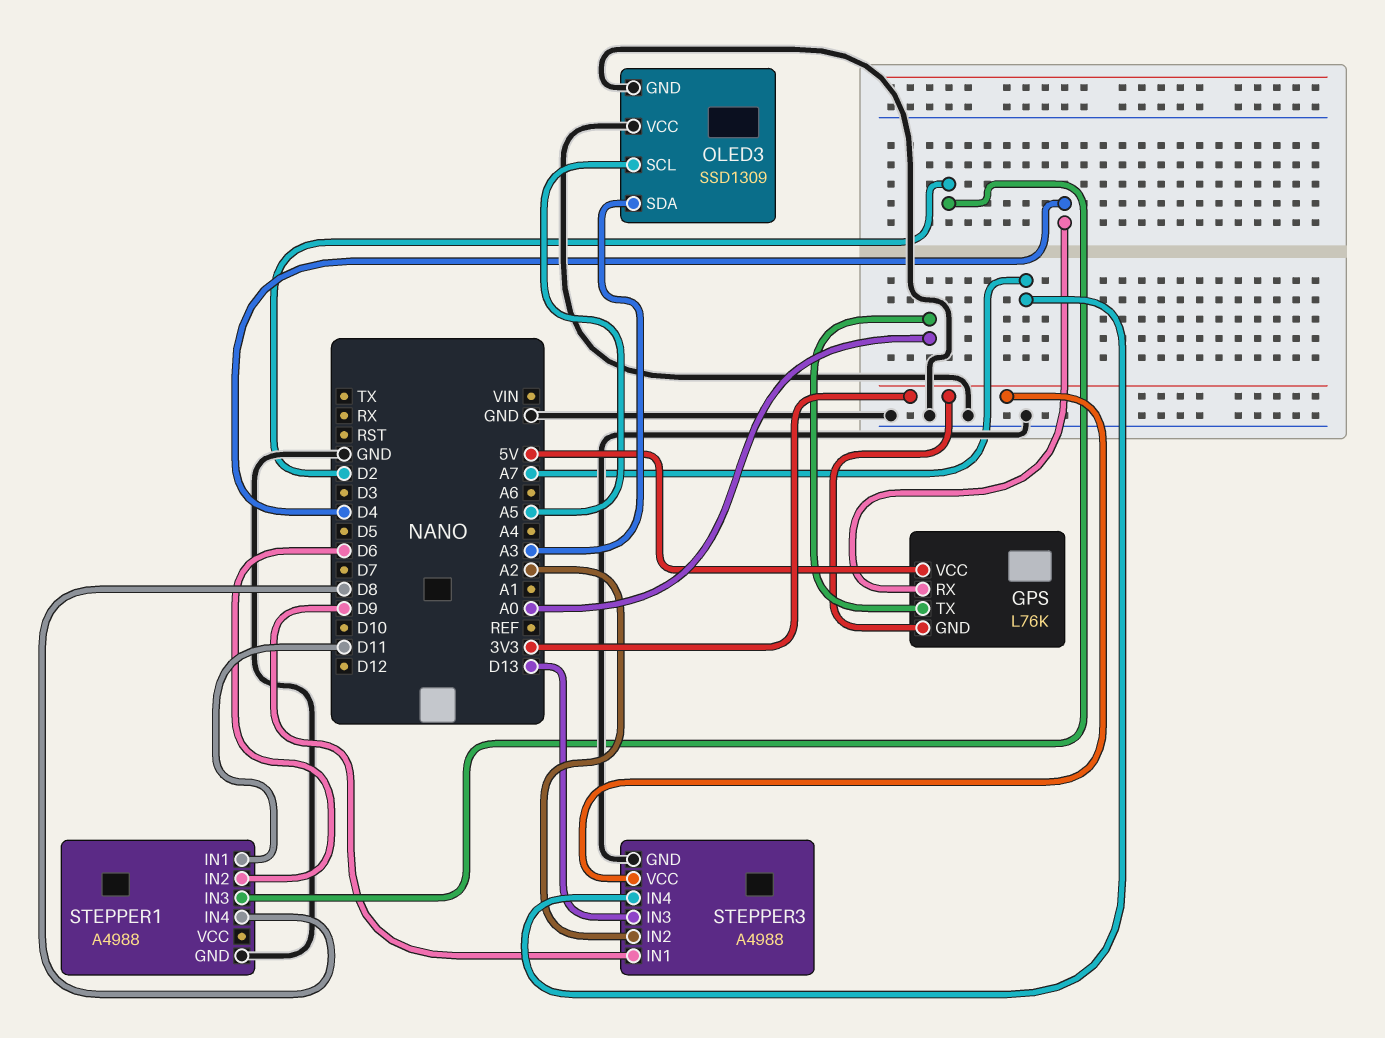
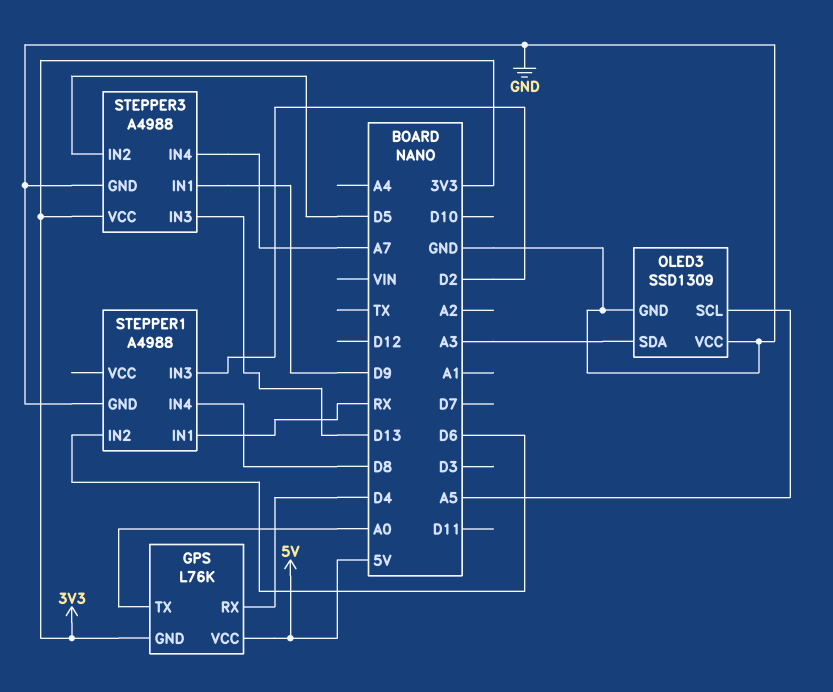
STEPPER1 pin IN1: D11 -> RX
STEPPER3 pin IN2: A2 -> D5

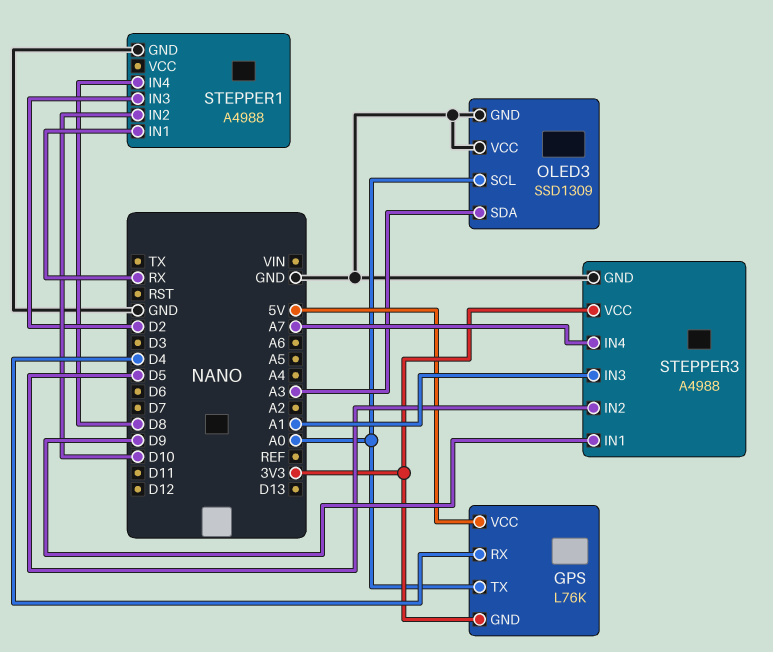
OLED3 pin SCL: A5 -> A0
STEPPER1 pin IN2: D6 -> D10
STEPPER3 pin IN3: D13 -> A1

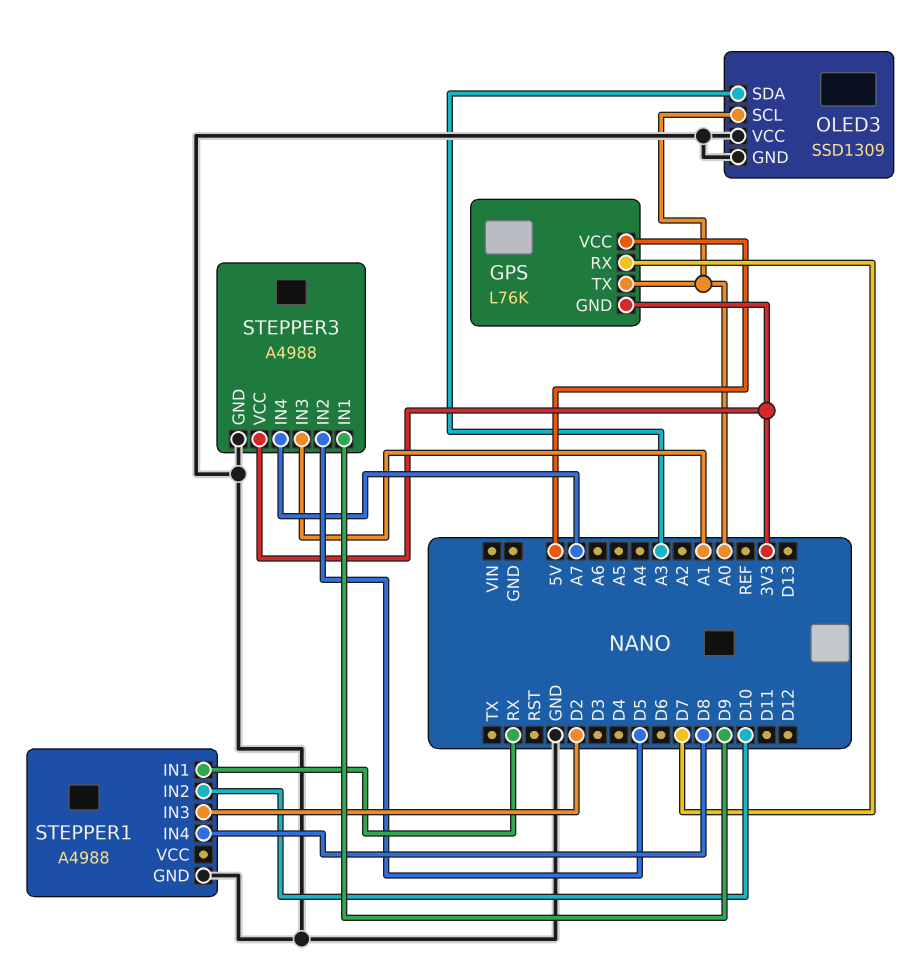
GPS pin RX: D4 -> D7

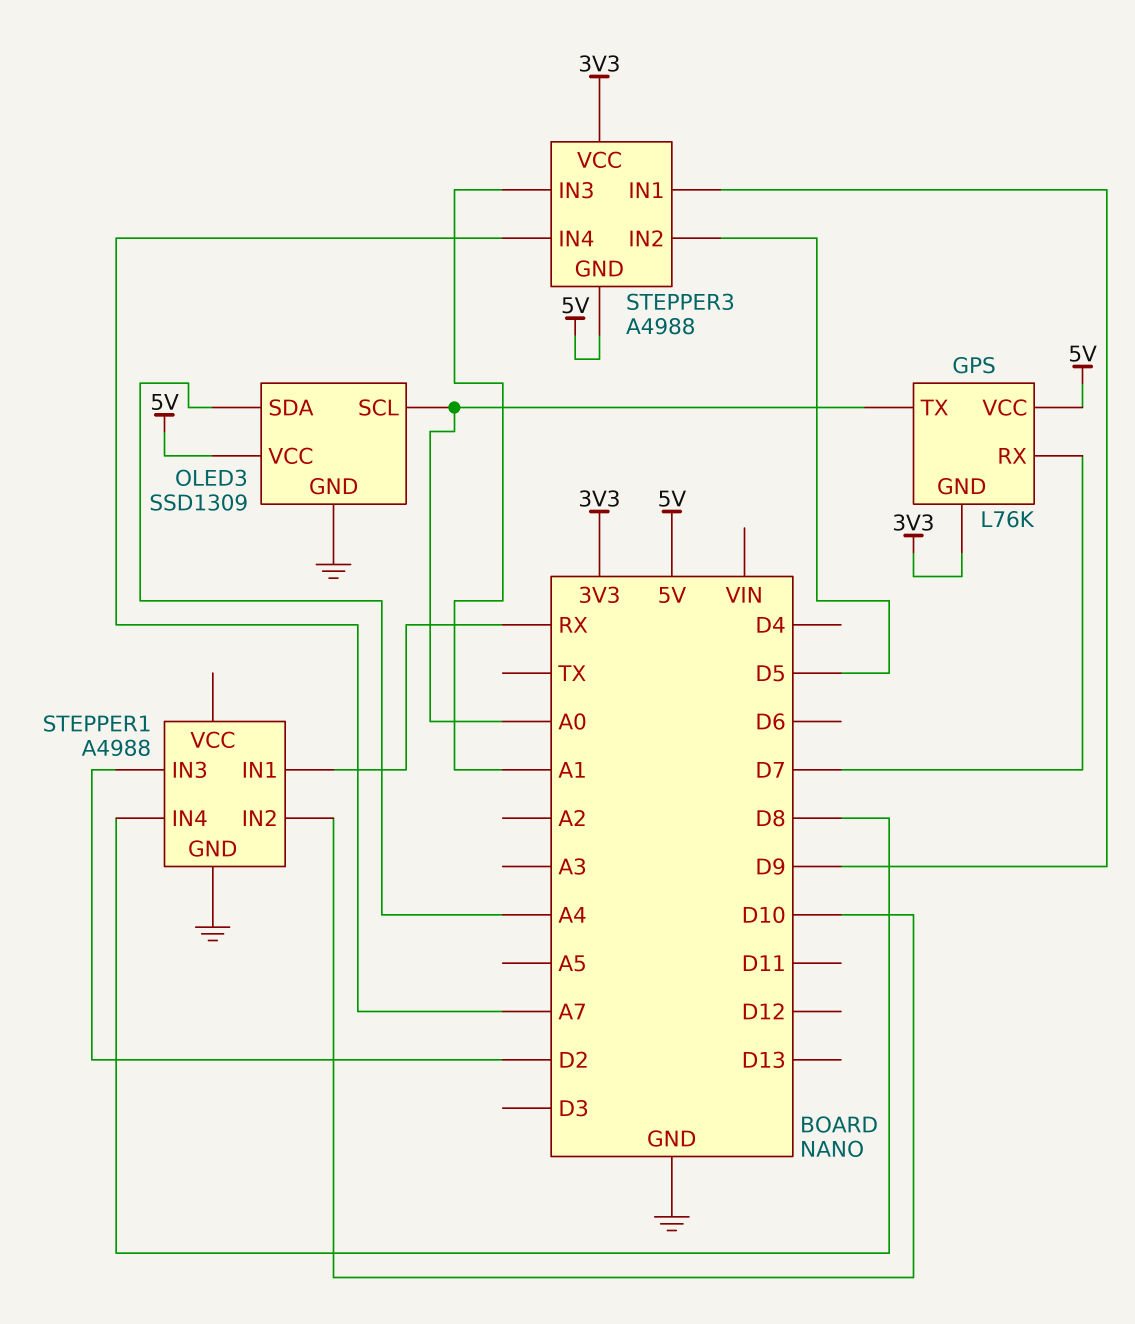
OLED3 pin SDA: A3 -> A4
OLED3 pin VCC: GND -> 5V
STEPPER3 pin GND: GND -> 5V

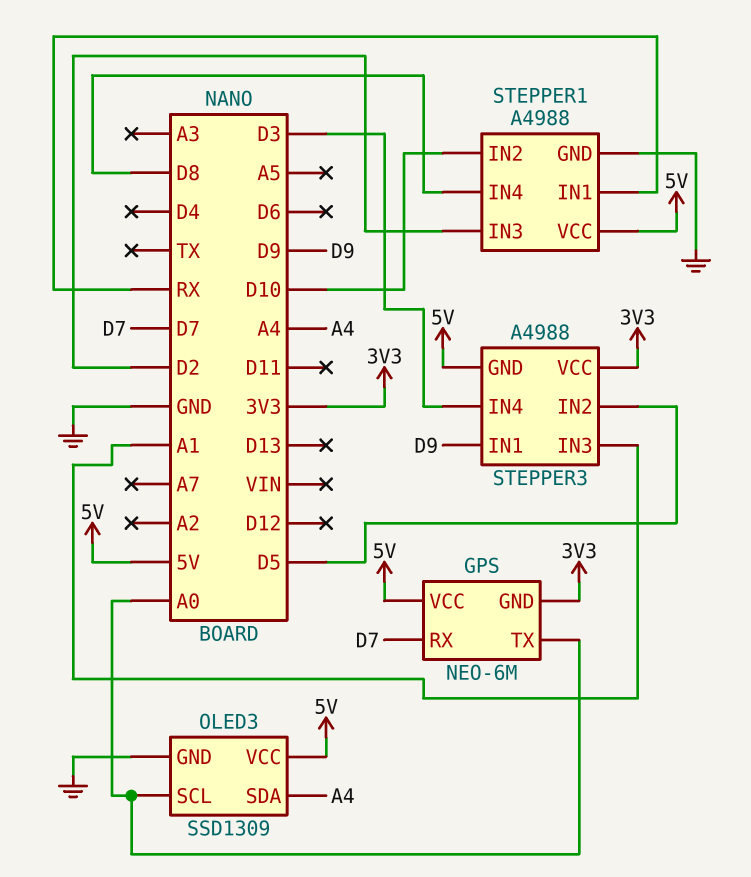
GPS: L76K -> NEO-6M
STEPPER1 pin VCC: none -> 5V
STEPPER3 pin IN4: A7 -> D3

